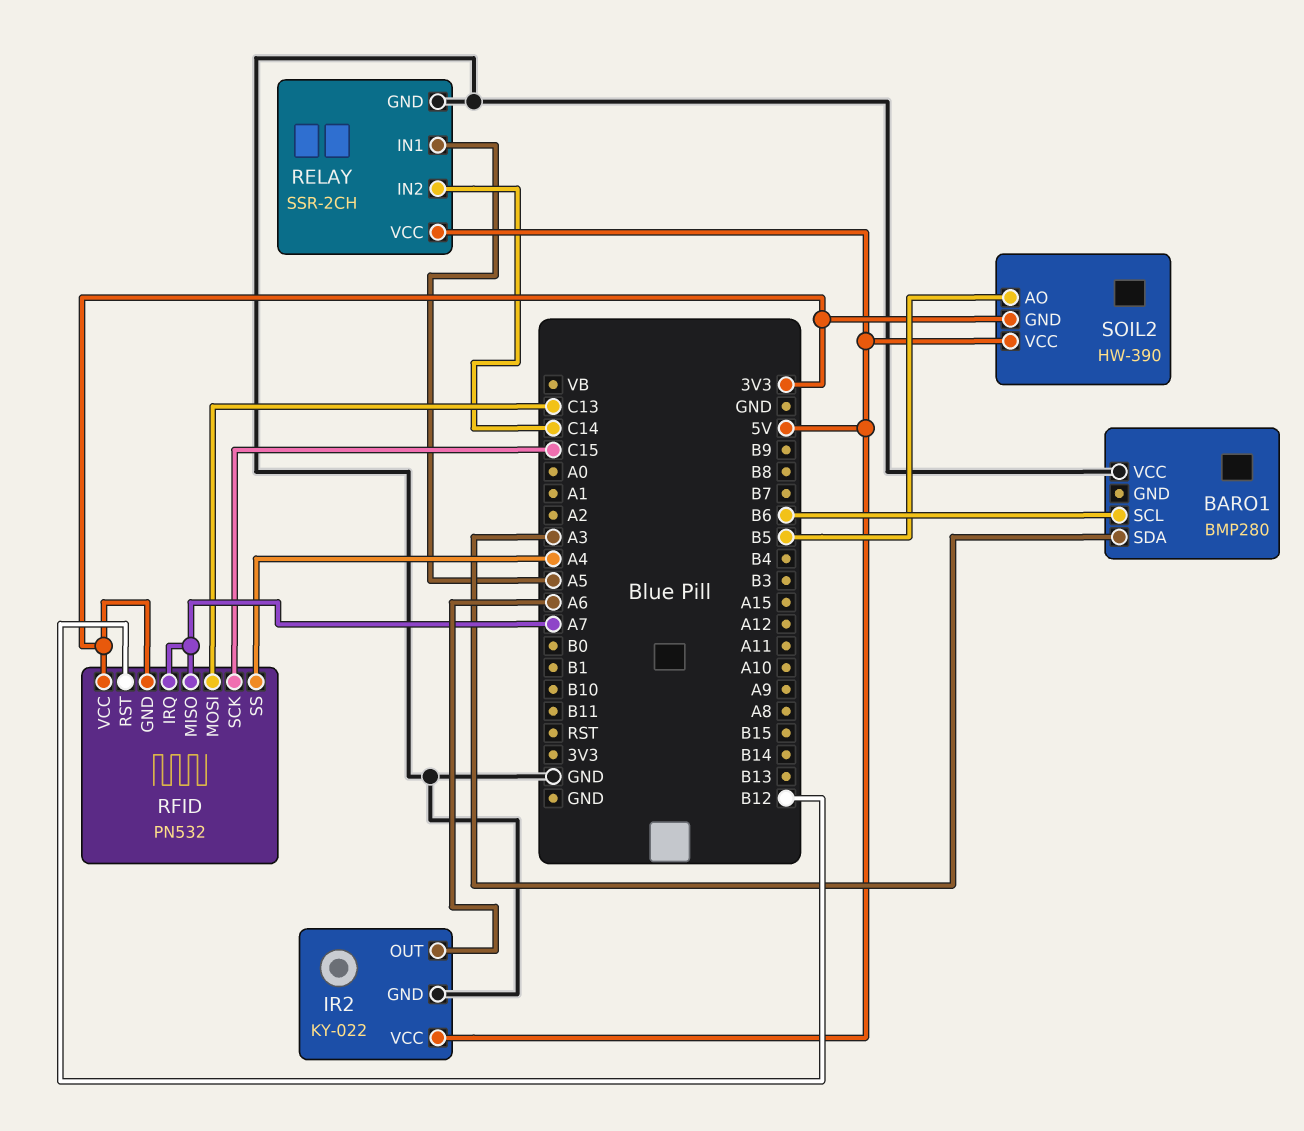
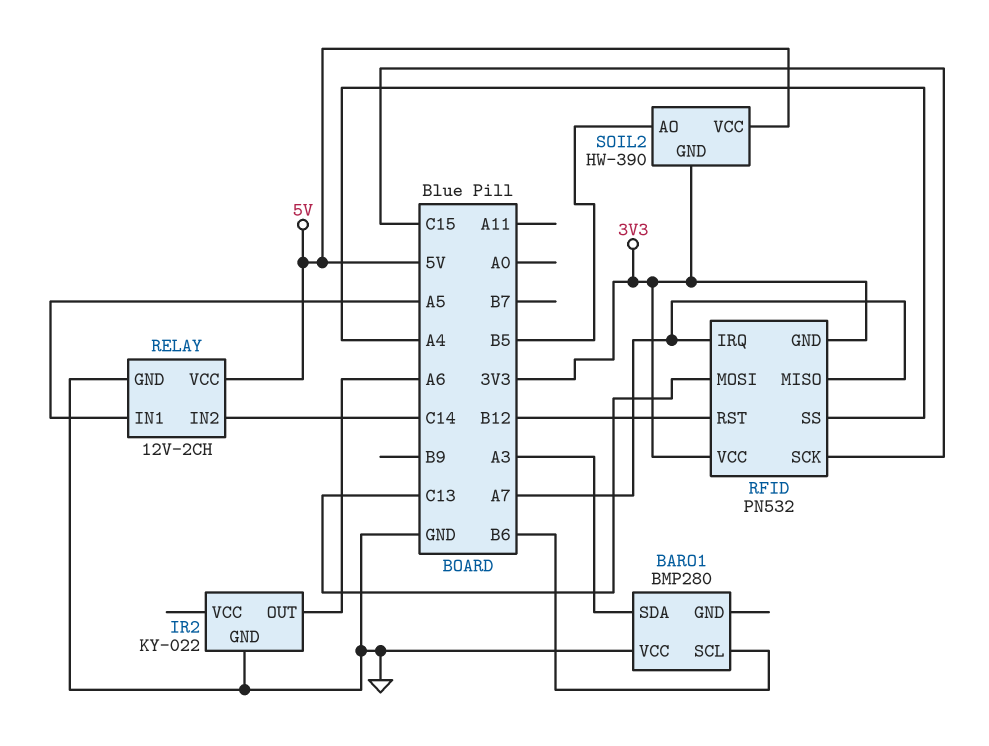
IR2 pin VCC: 5V -> none
RELAY: SSR-2CH -> 12V-2CH

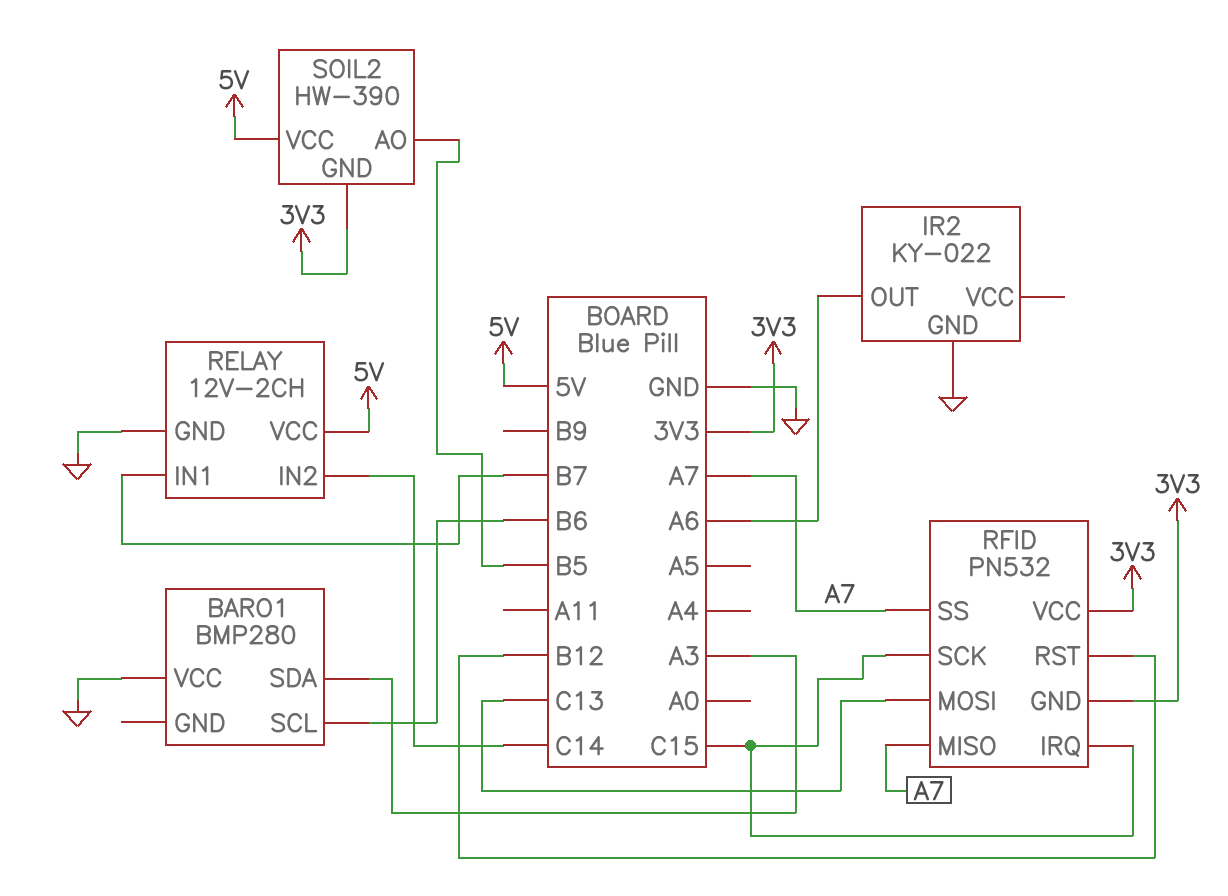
RELAY pin IN1: A5 -> B7
RFID pin IRQ: A7 -> C15
RFID pin SS: A4 -> A7

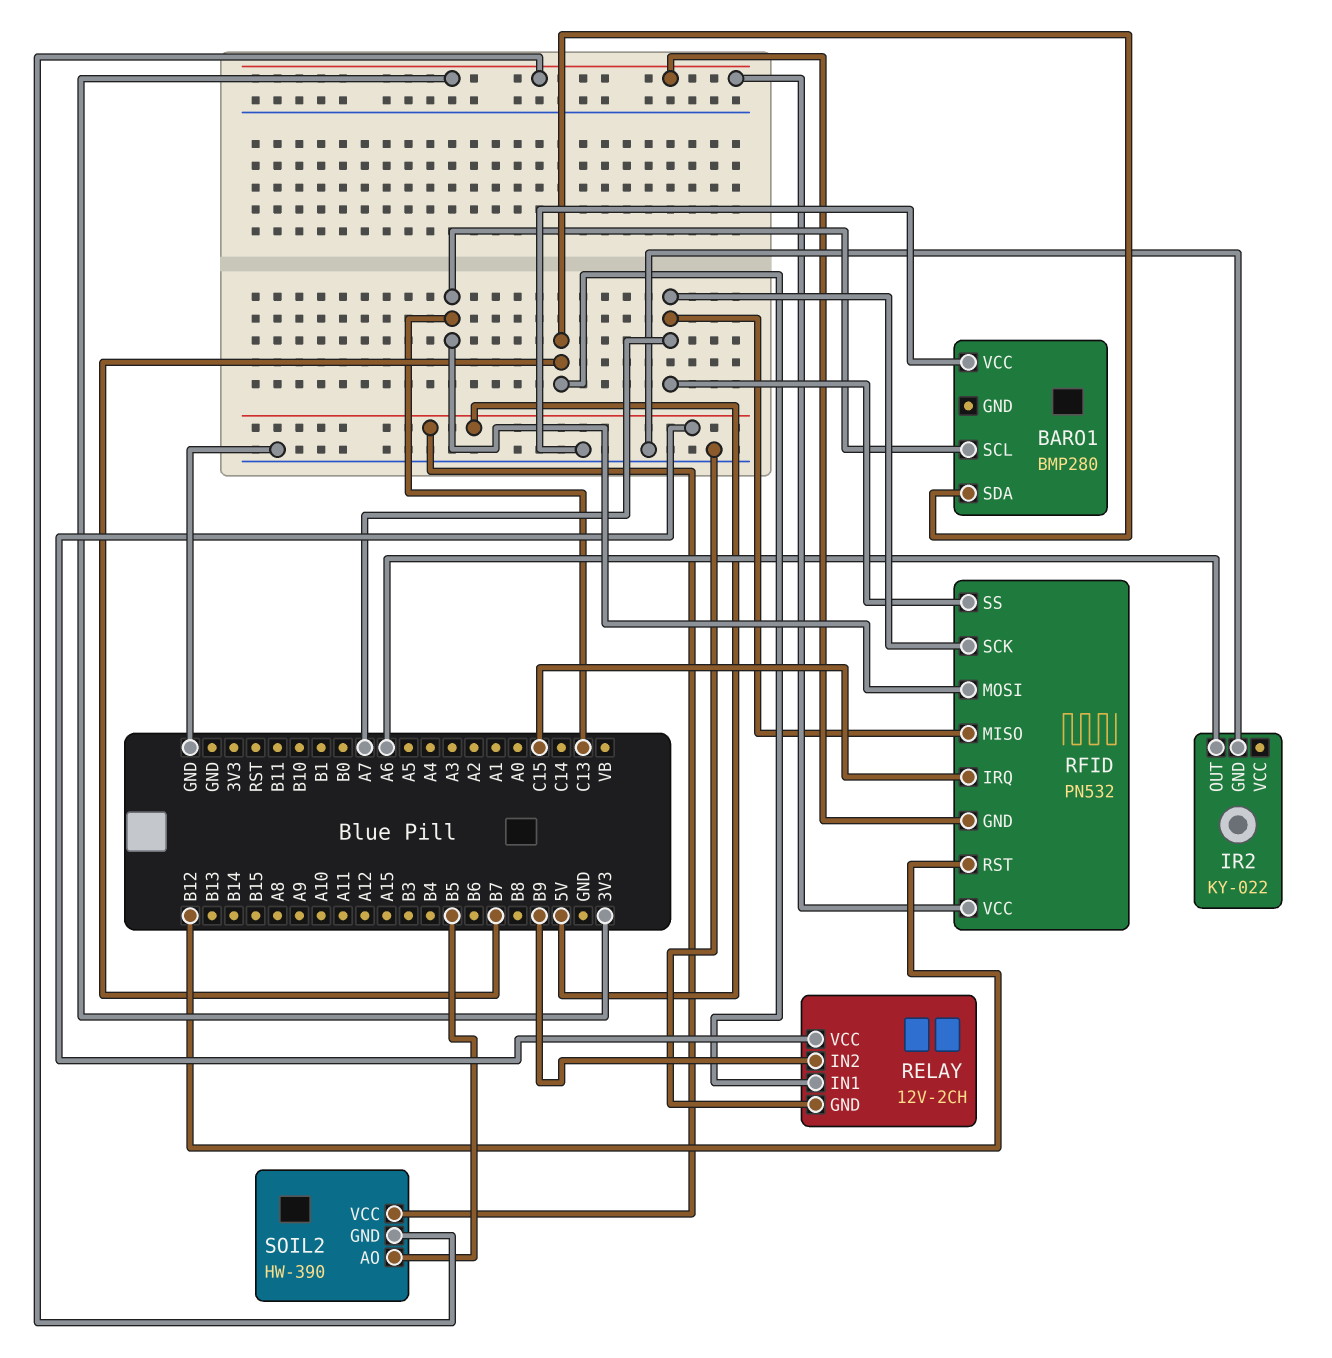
BARO1 pin SCL: B6 -> C13
BARO1 pin SDA: A3 -> B7
RELAY pin IN2: C14 -> B9
RFID pin SCK: C15 -> A7

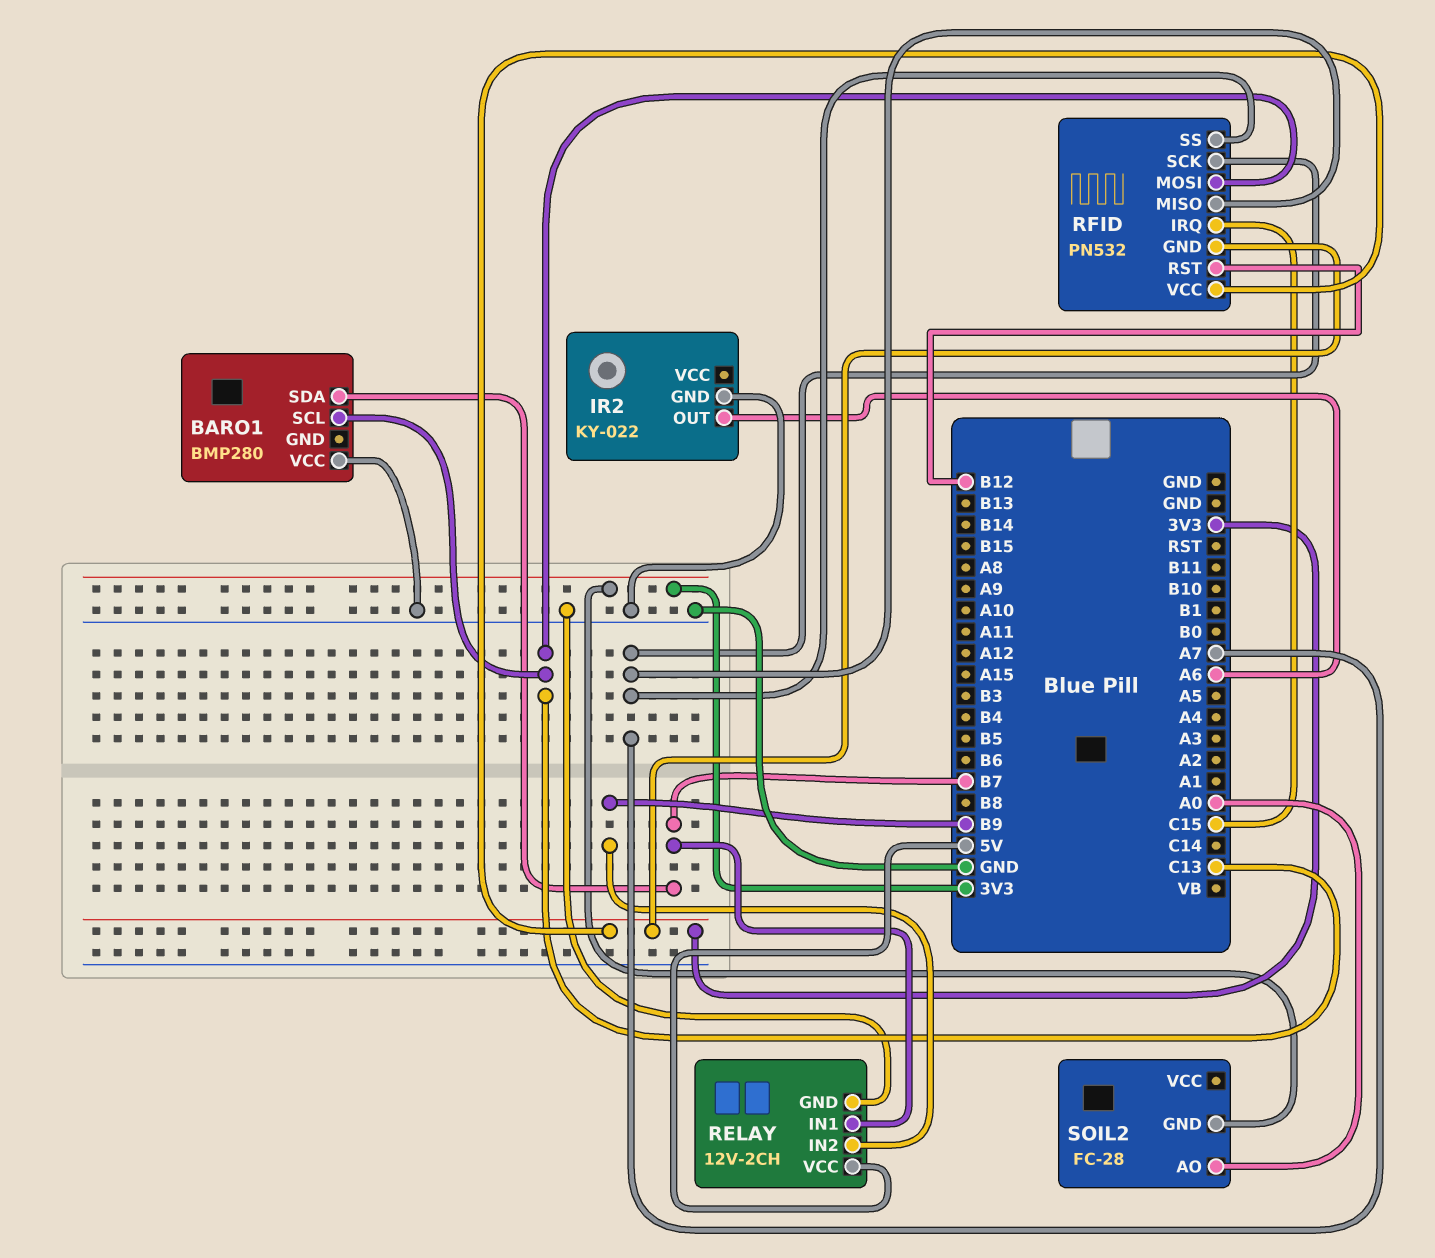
SOIL2: HW-390 -> FC-28
SOIL2 pin AO: B5 -> A0
SOIL2 pin VCC: 5V -> none

